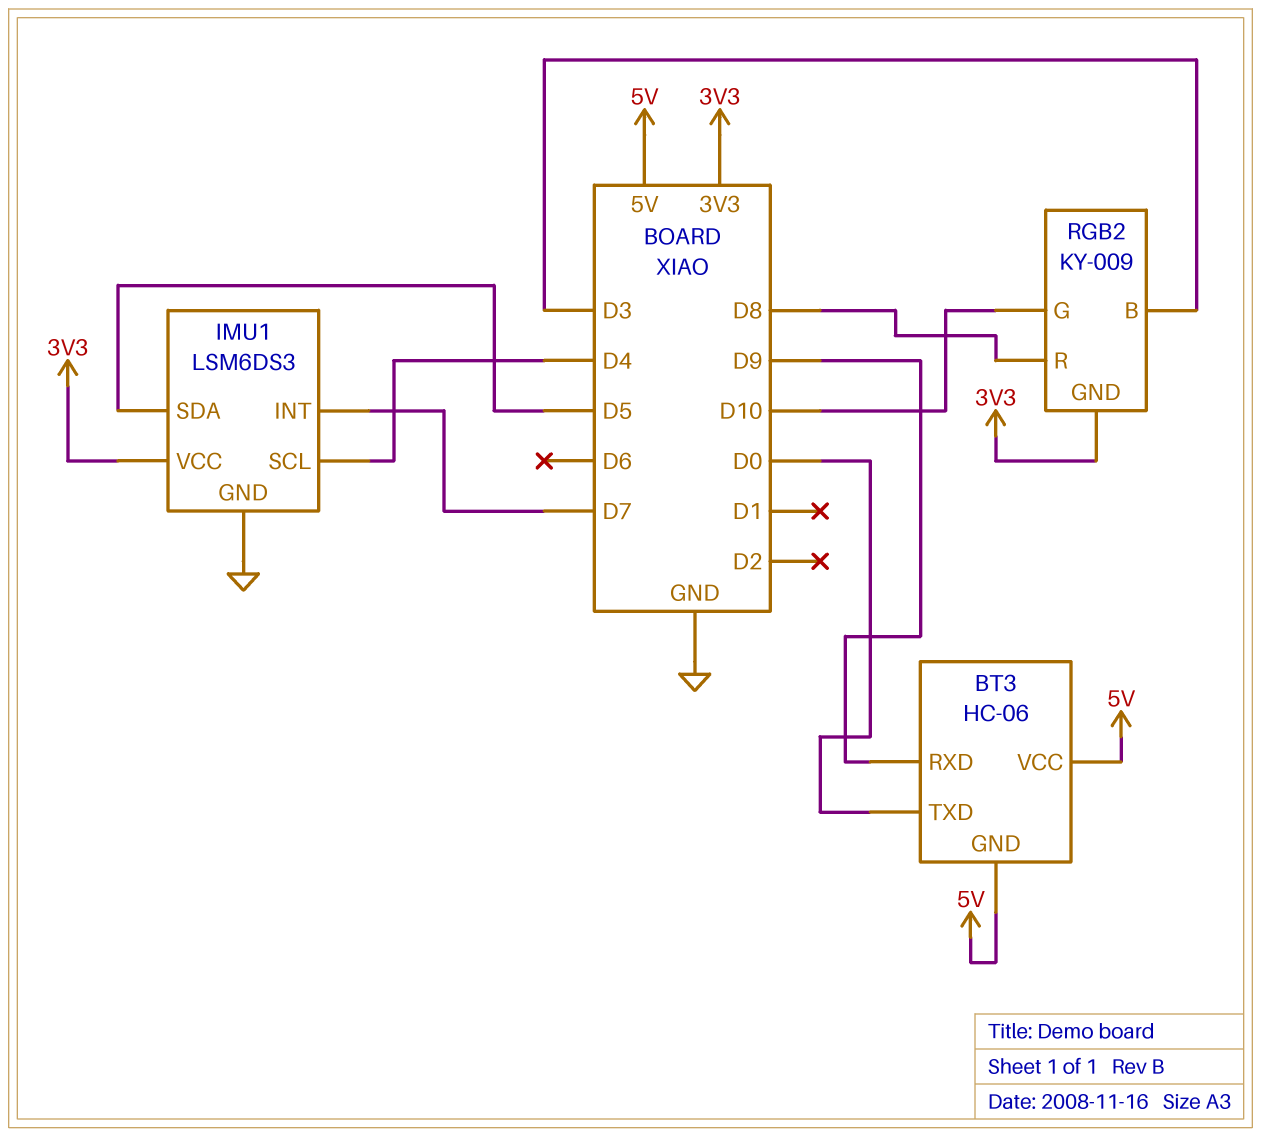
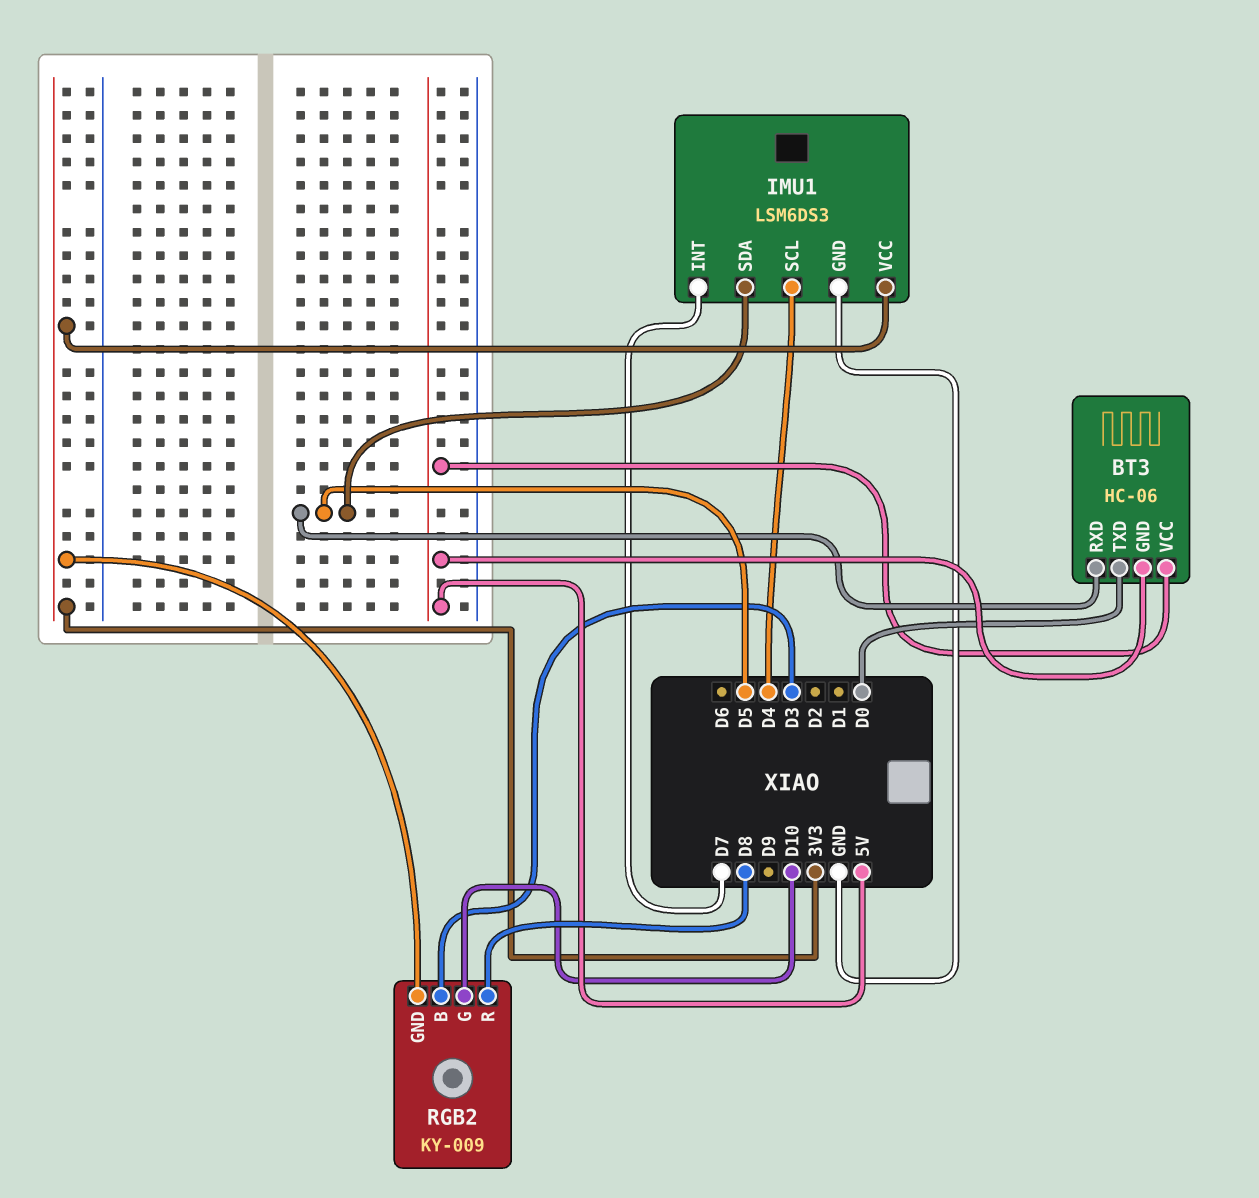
BT3 pin RXD: D9 -> D5

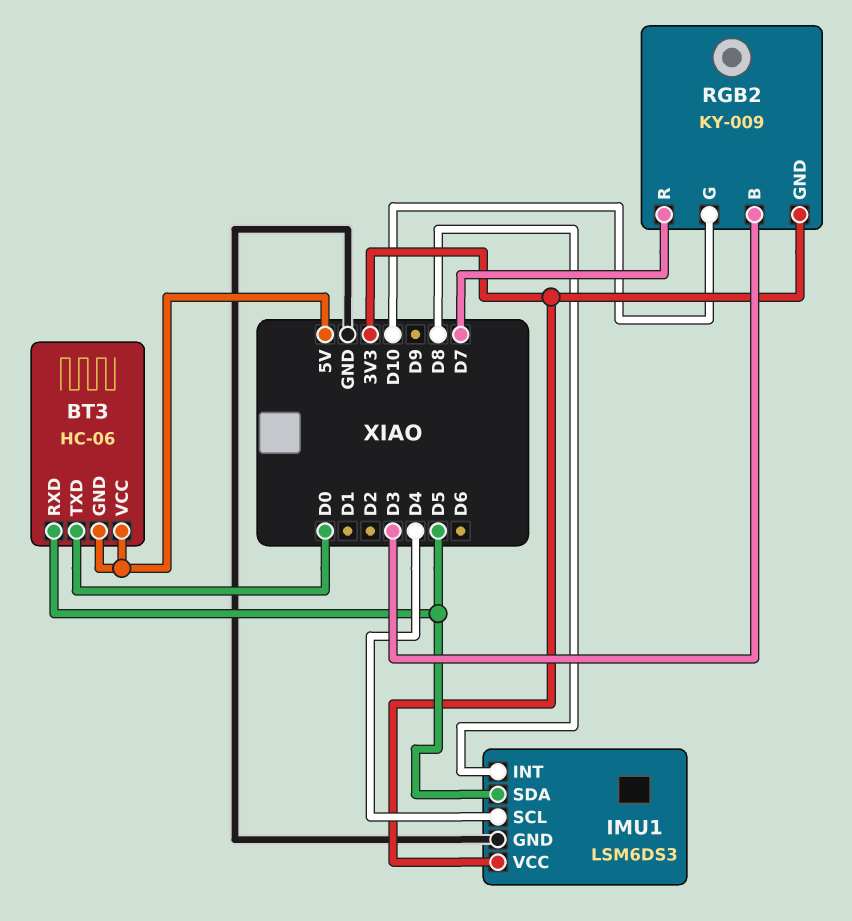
IMU1 pin INT: D7 -> D8
RGB2 pin R: D8 -> D7

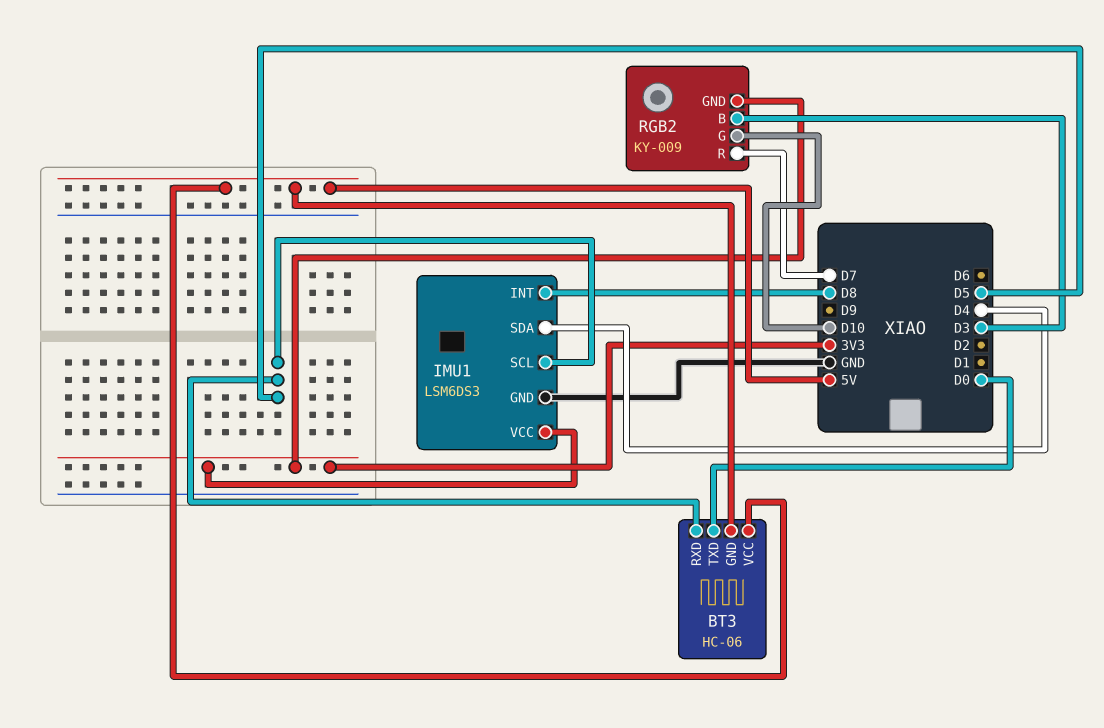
IMU1 pin SCL: D4 -> D5
IMU1 pin SDA: D5 -> D4

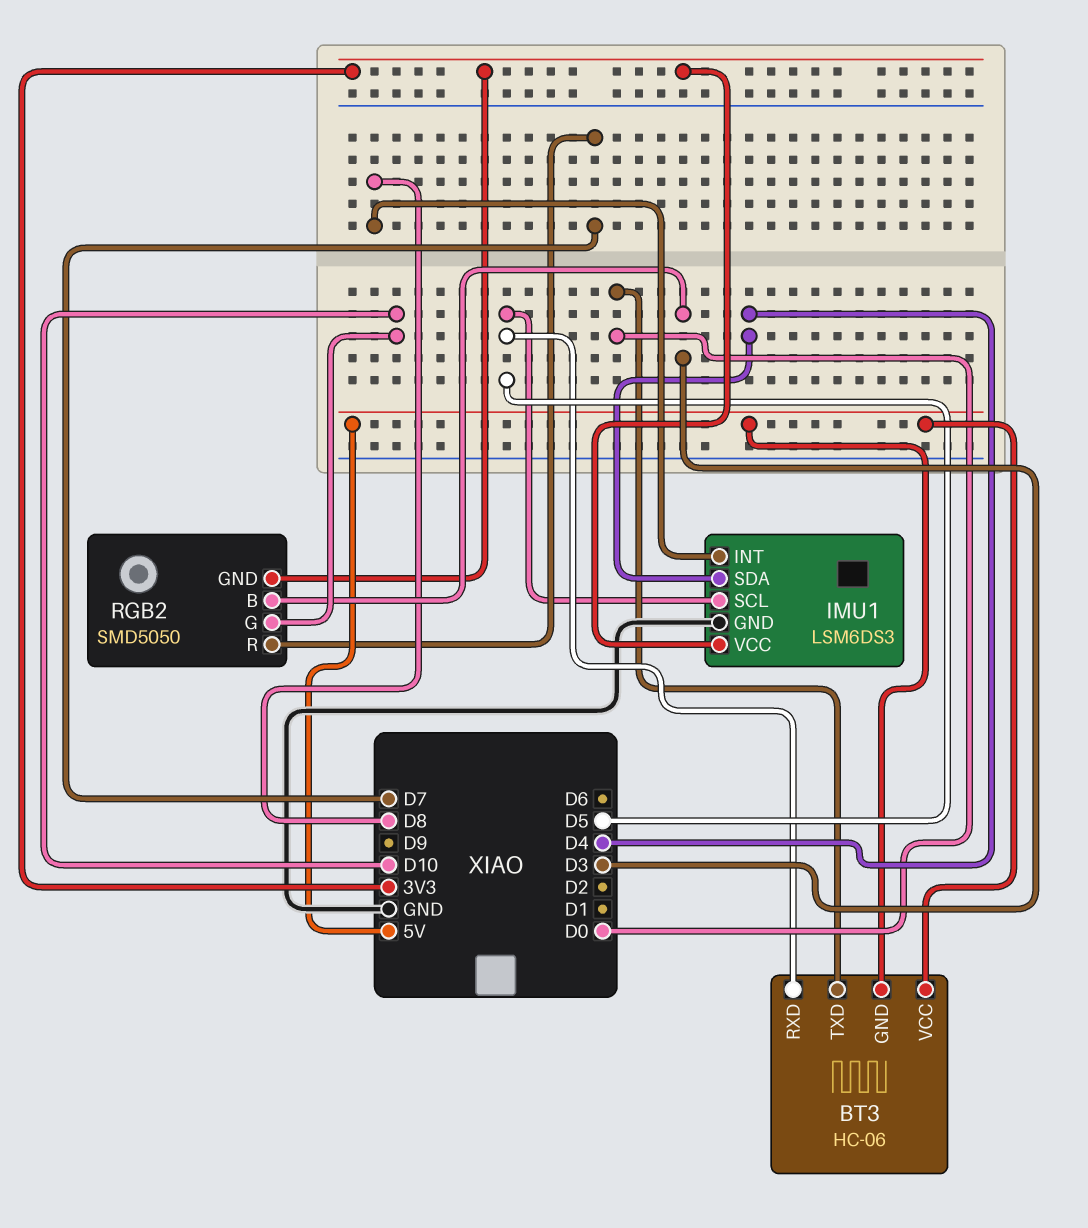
RGB2: KY-009 -> SMD5050

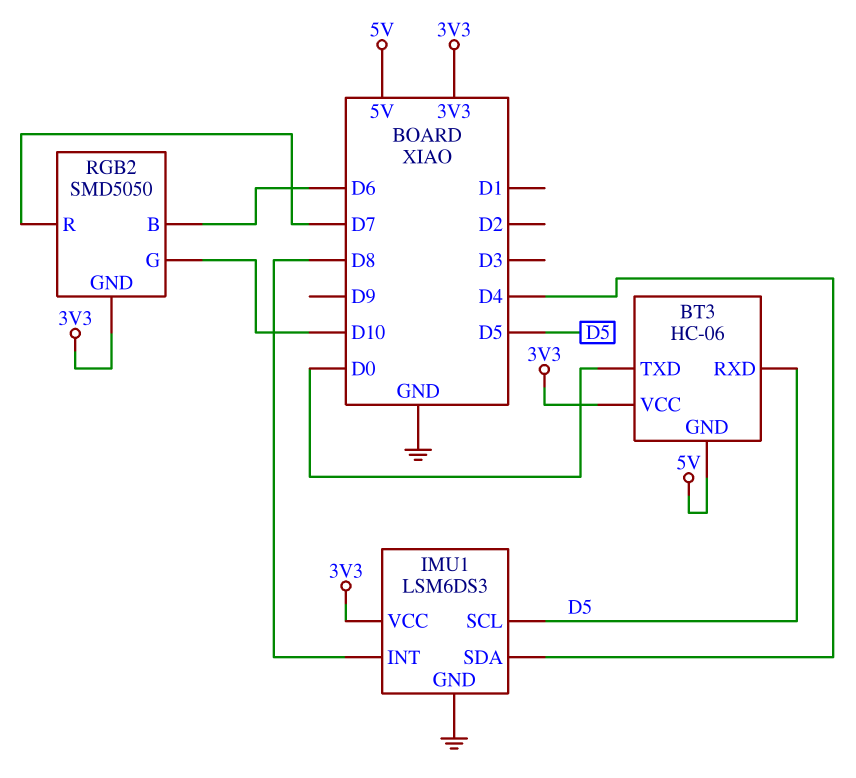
BT3 pin VCC: 5V -> 3V3
RGB2 pin B: D3 -> D6

